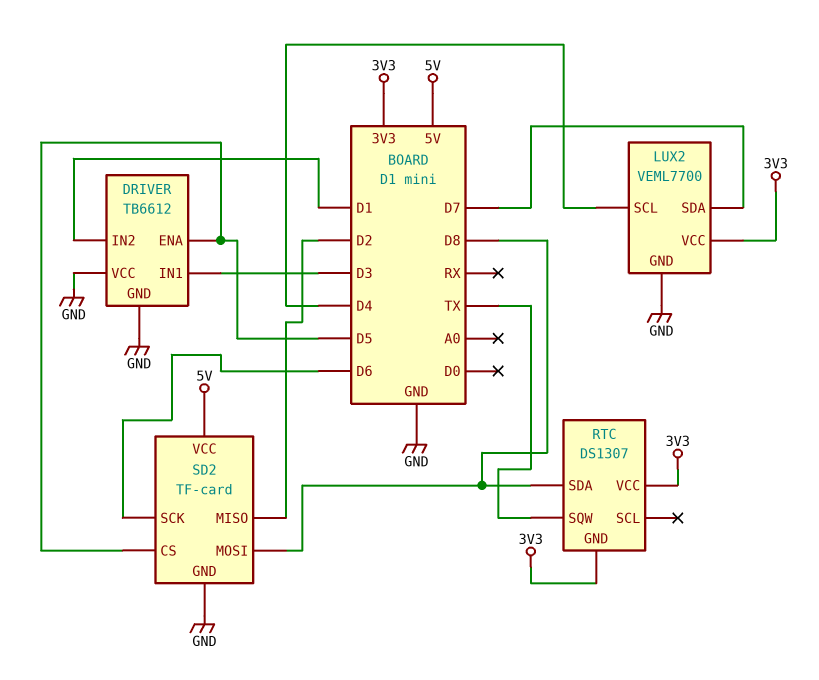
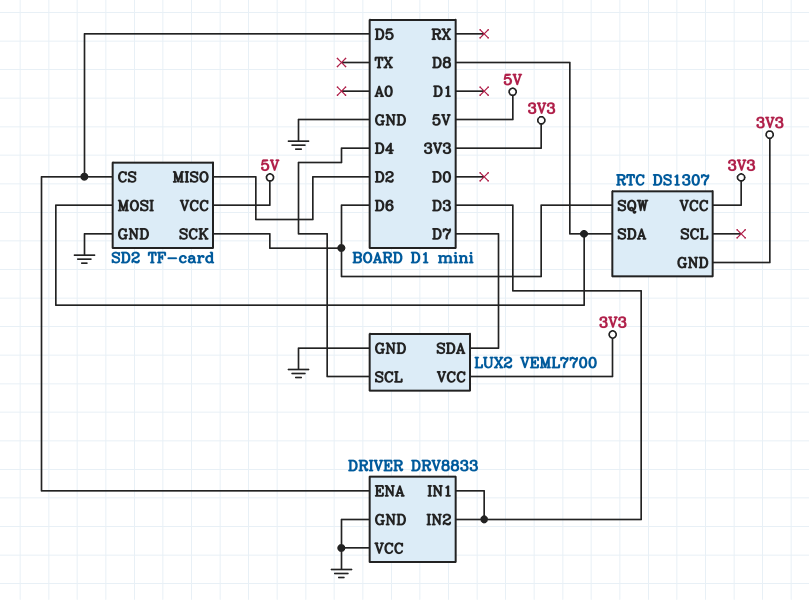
DRIVER: TB6612 -> DRV8833
DRIVER pin IN2: D1 -> D3
RTC pin SQW: TX -> D6

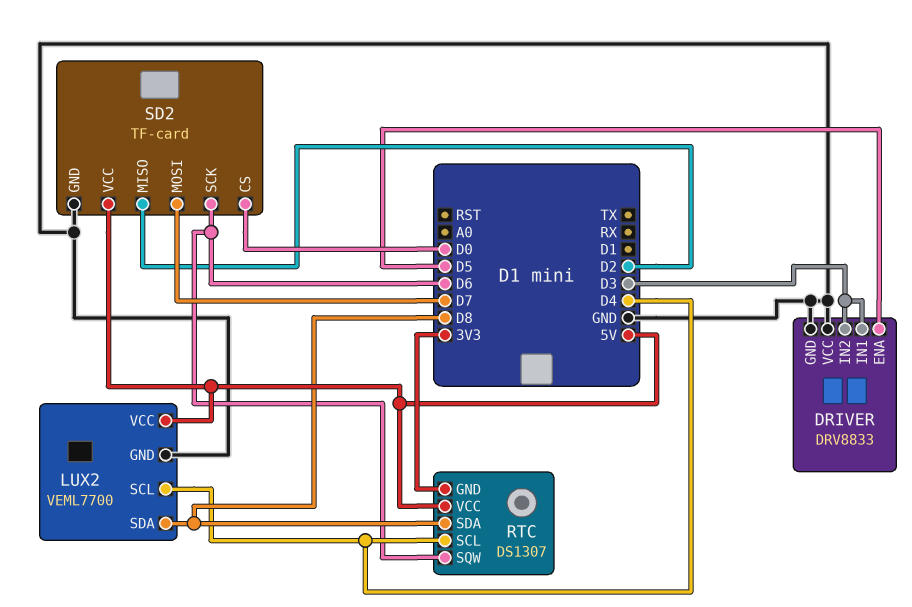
LUX2 pin SDA: D7 -> D8
LUX2 pin VCC: 3V3 -> 5V
RTC pin SCL: none -> D4
RTC pin VCC: 3V3 -> 5V
SD2 pin CS: D5 -> D0
SD2 pin MOSI: D8 -> D7

